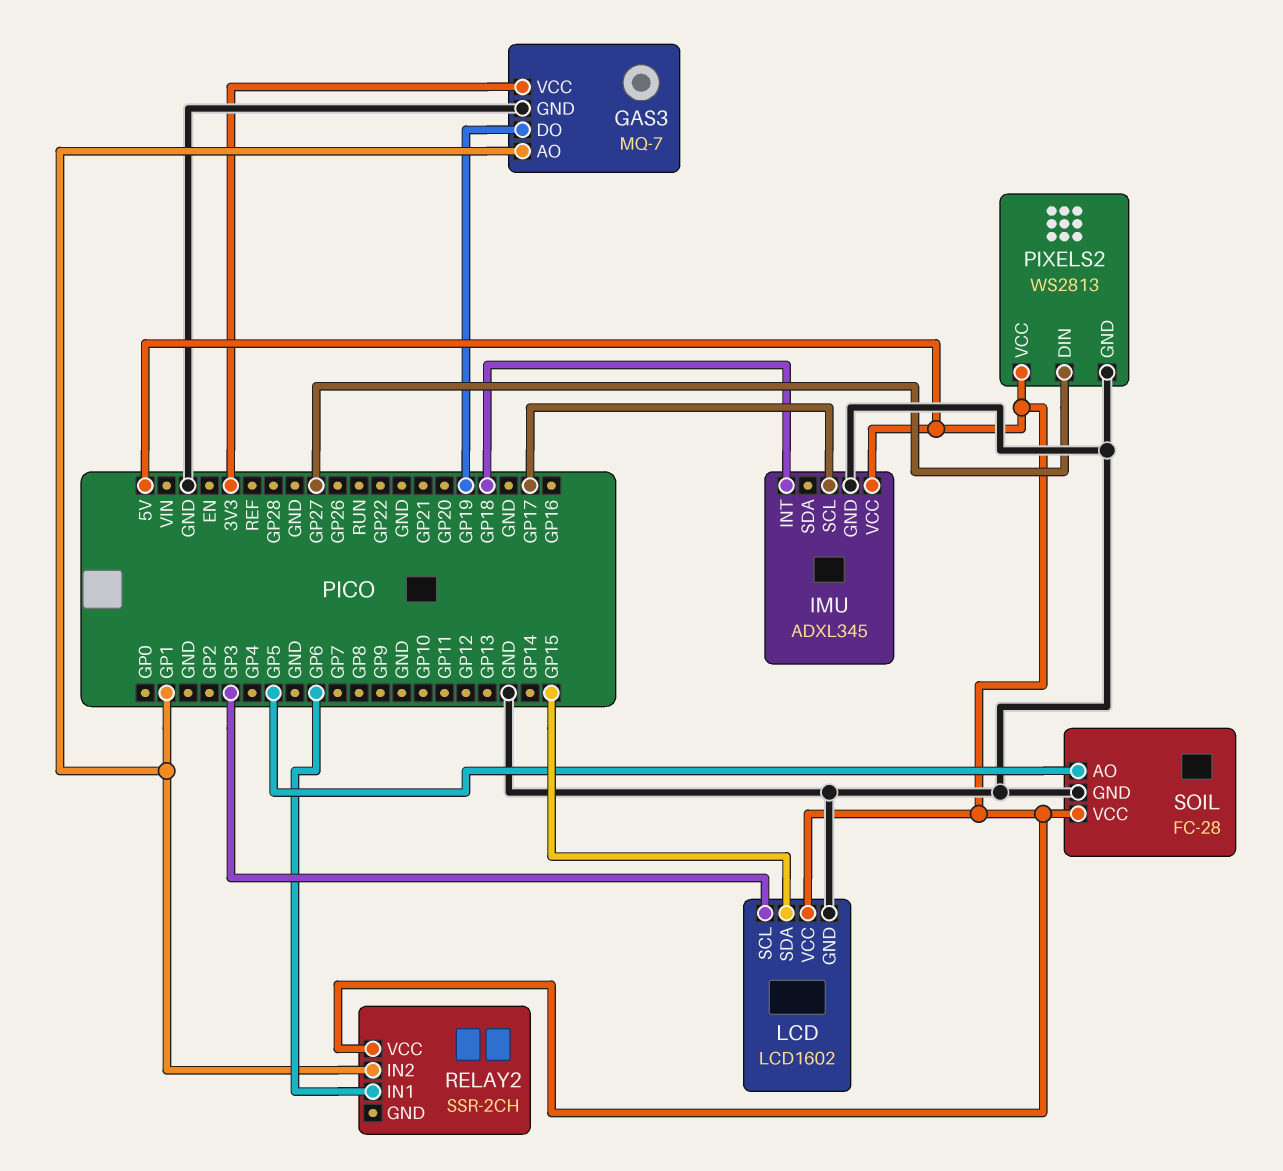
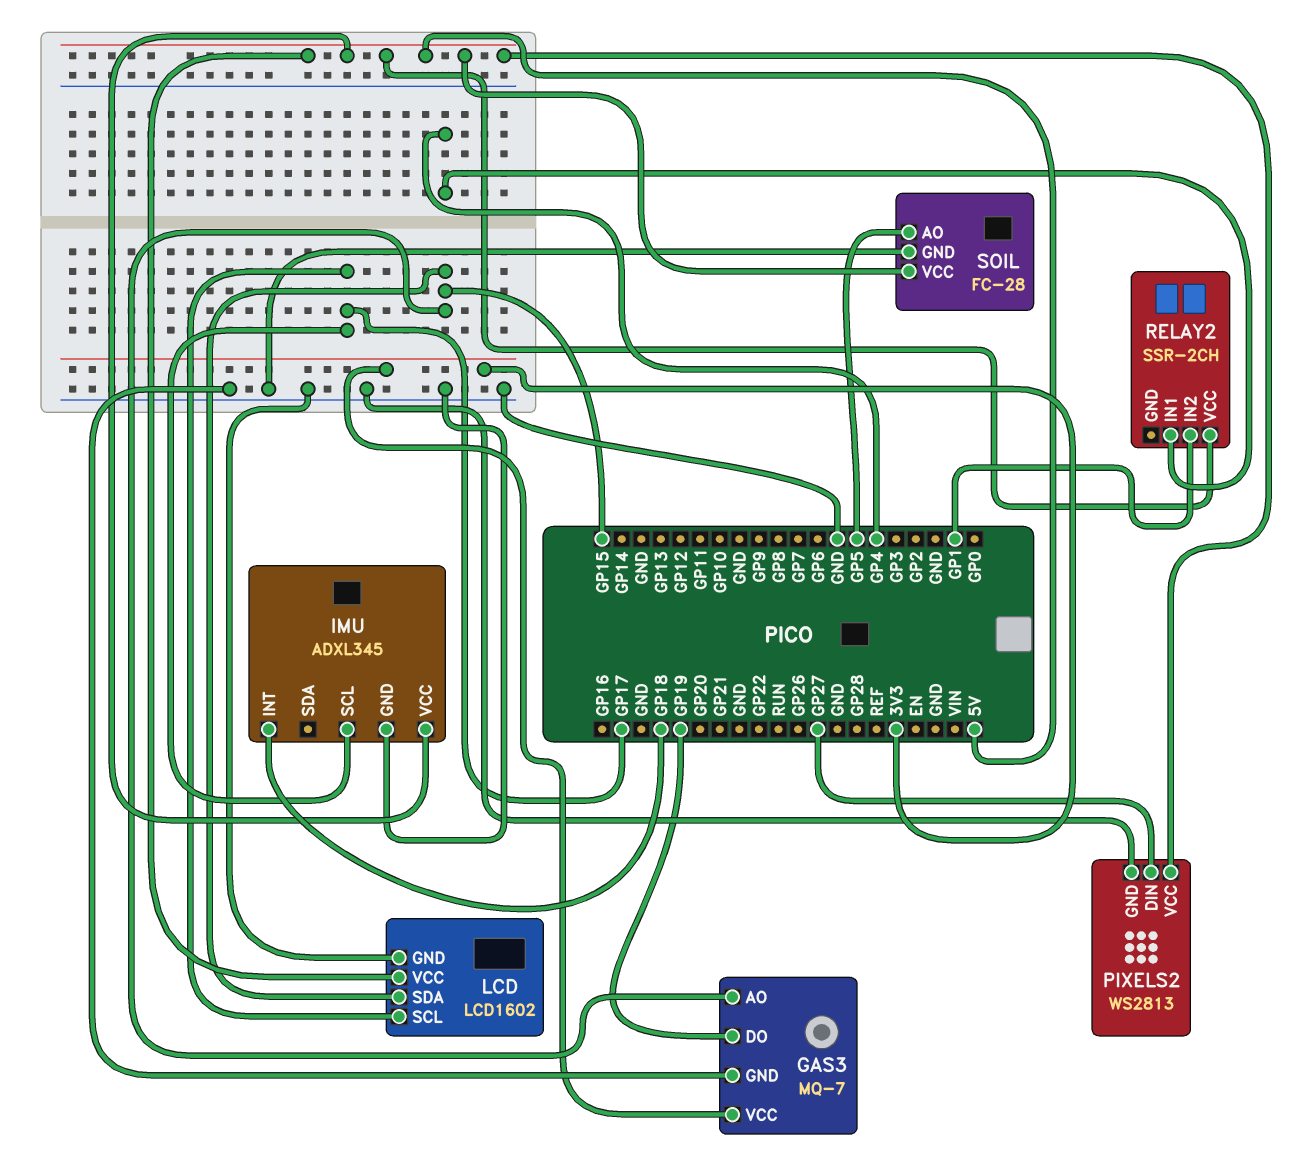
GAS3 pin AO: GP1 -> GP15
LCD pin SCL: GP3 -> GP17
RELAY2 pin IN1: GP6 -> GP4

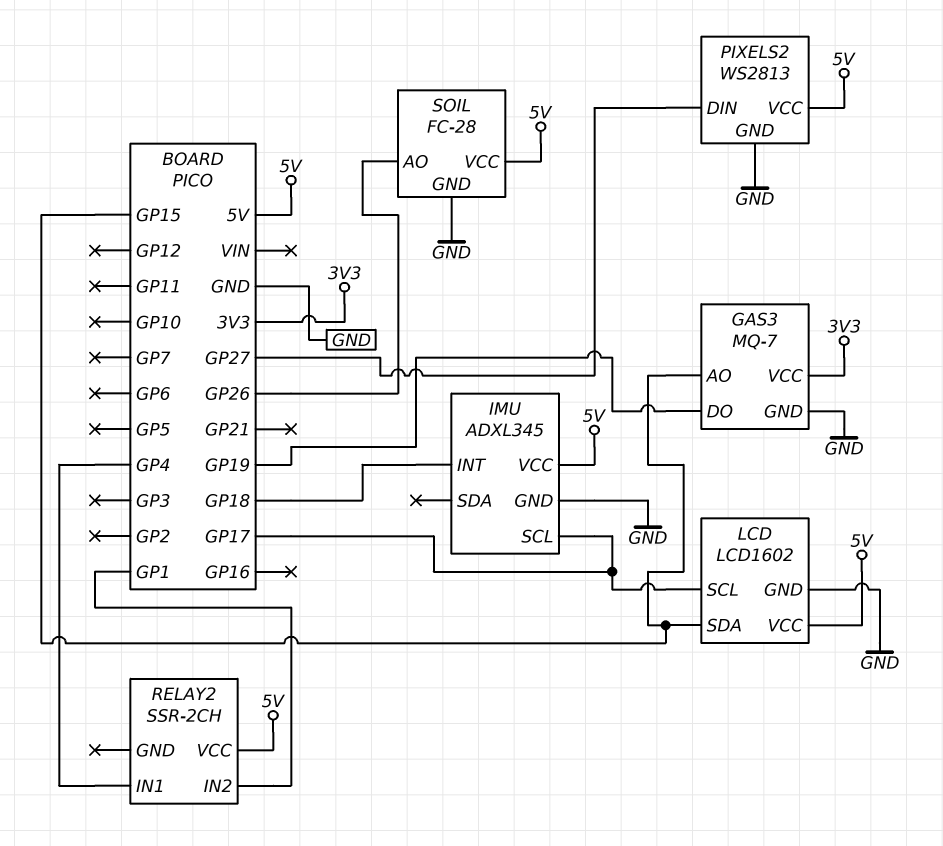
SOIL pin AO: GP5 -> GP26

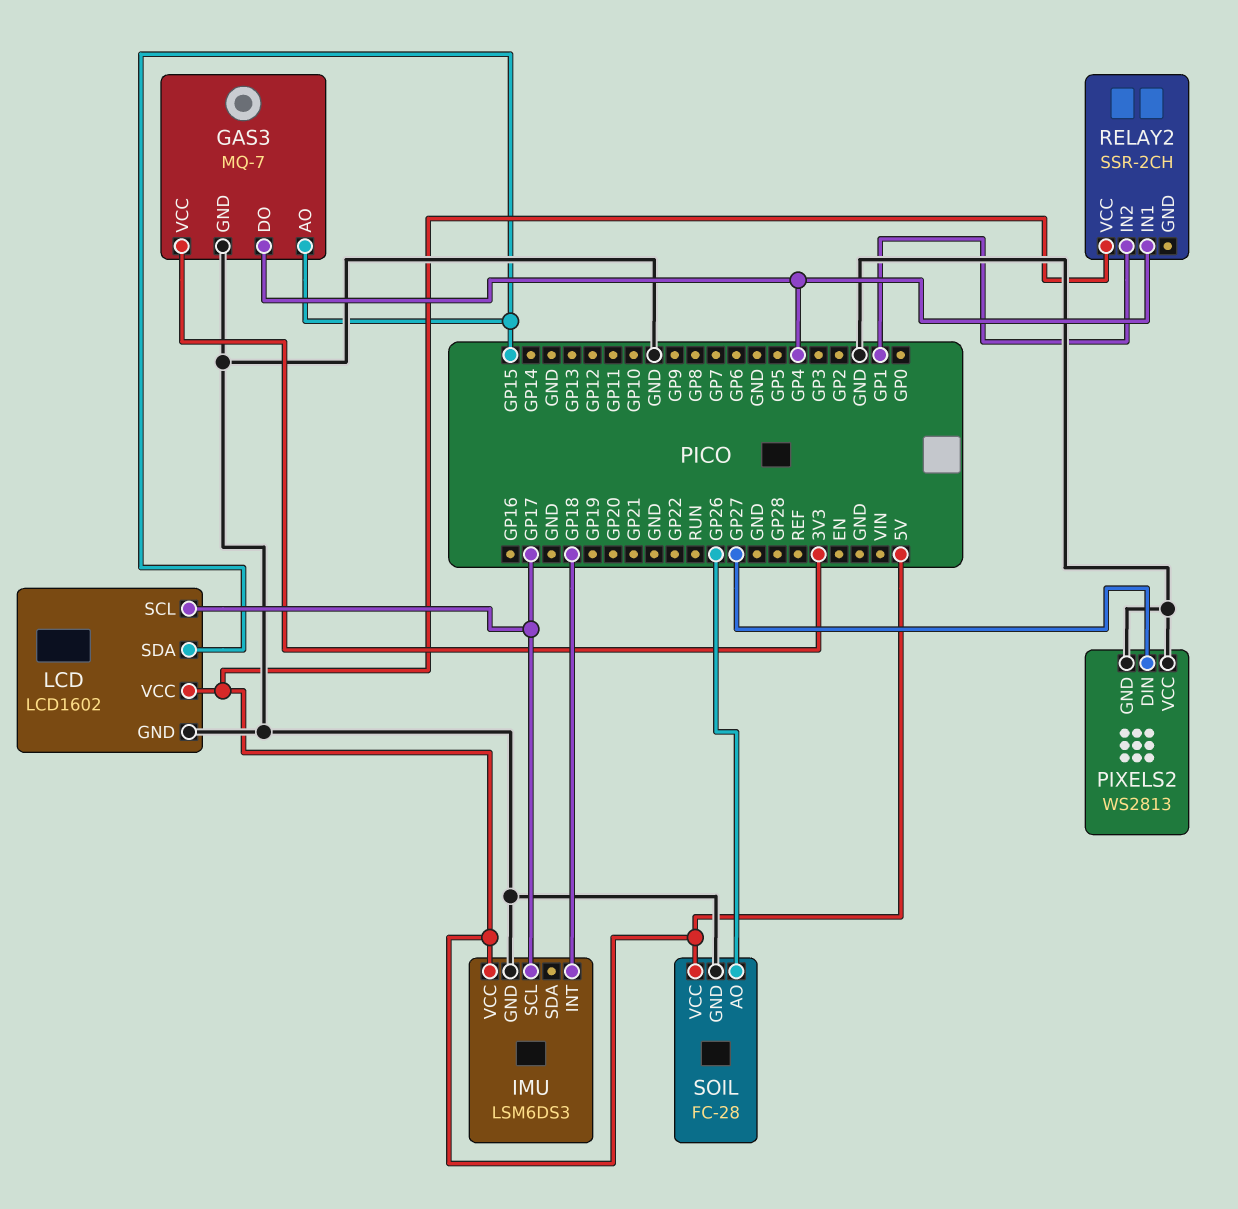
GAS3 pin DO: GP19 -> GP4
IMU: ADXL345 -> LSM6DS3
PIXELS2 pin VCC: 5V -> GND

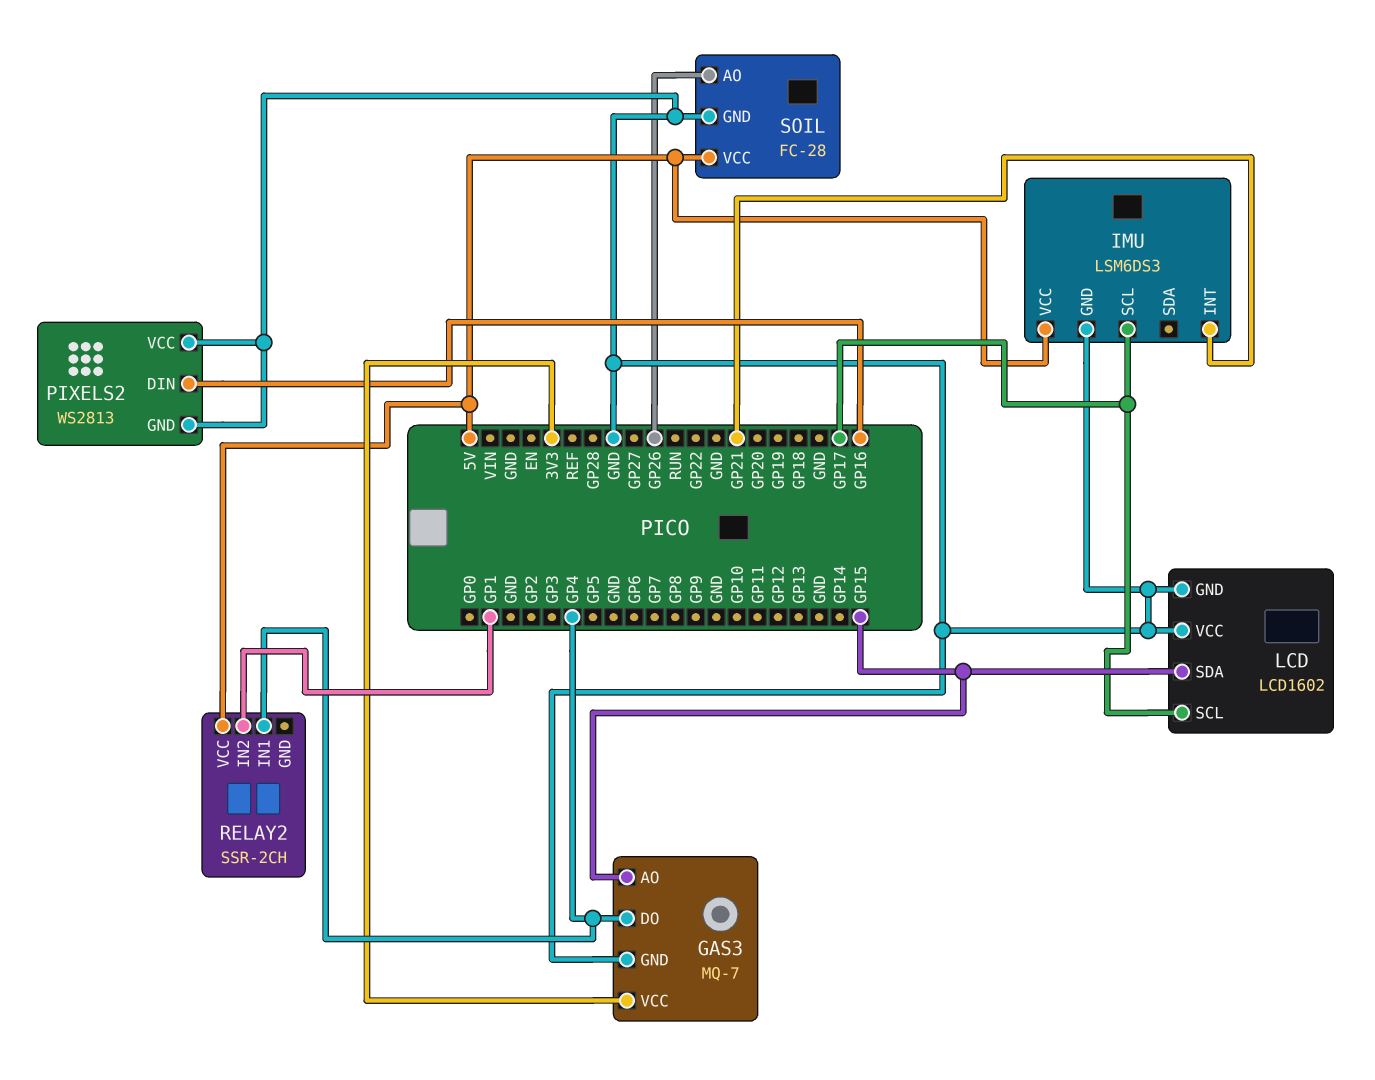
IMU pin INT: GP18 -> GP21
LCD pin VCC: 5V -> GND
PIXELS2 pin DIN: GP27 -> GP16

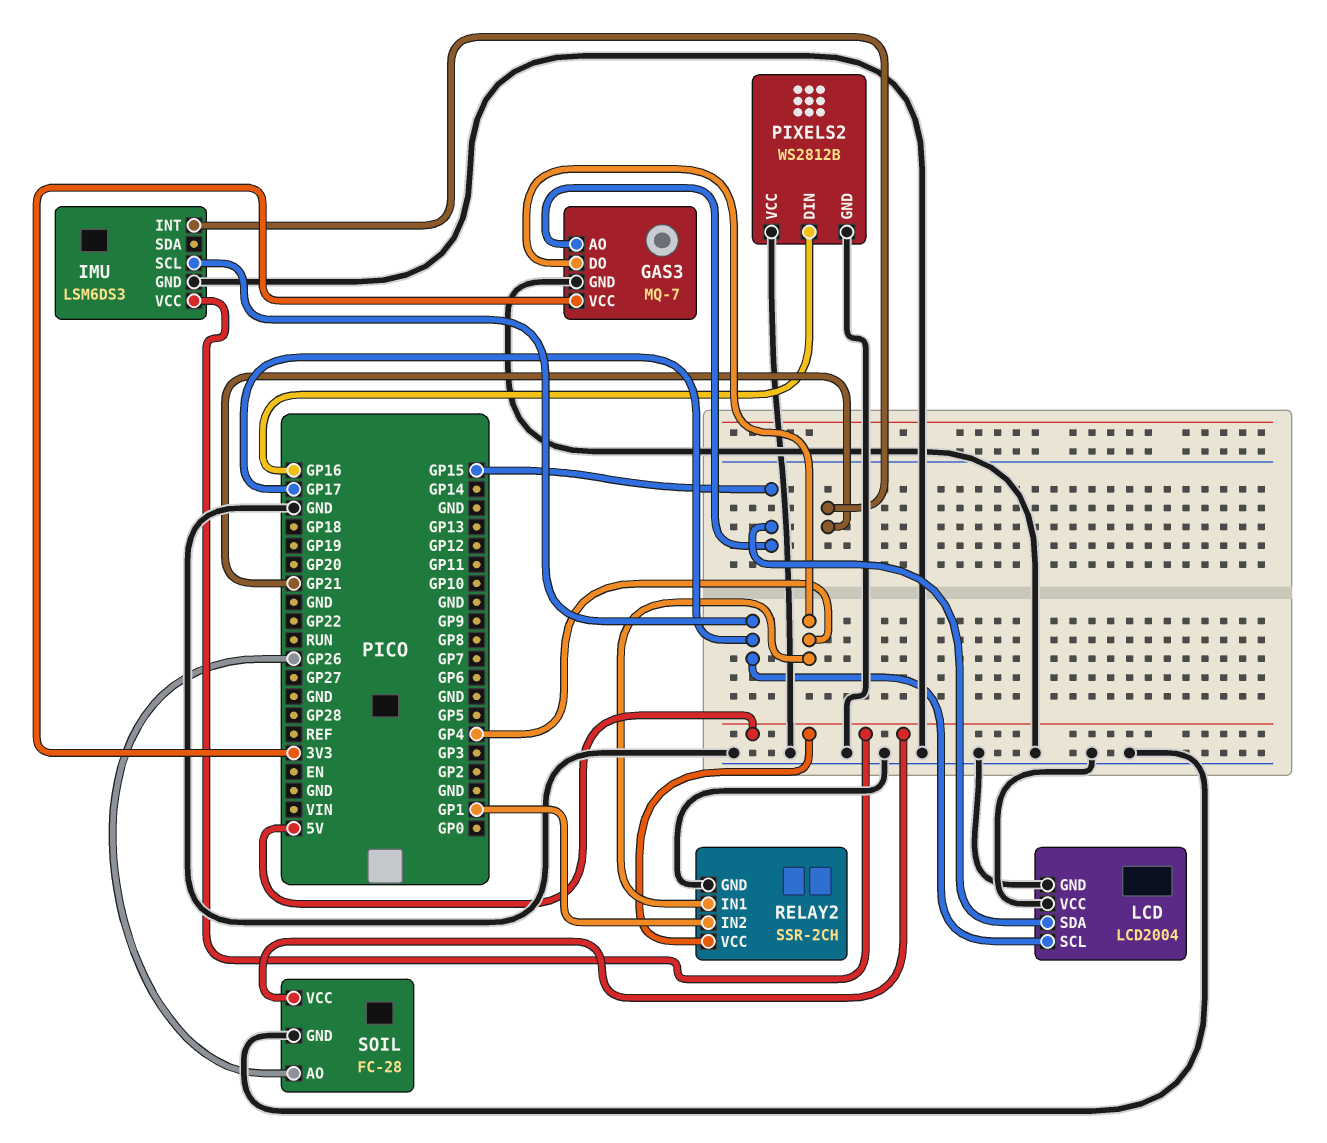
LCD: LCD1602 -> LCD2004
PIXELS2: WS2813 -> WS2812B
RELAY2 pin GND: none -> GND

